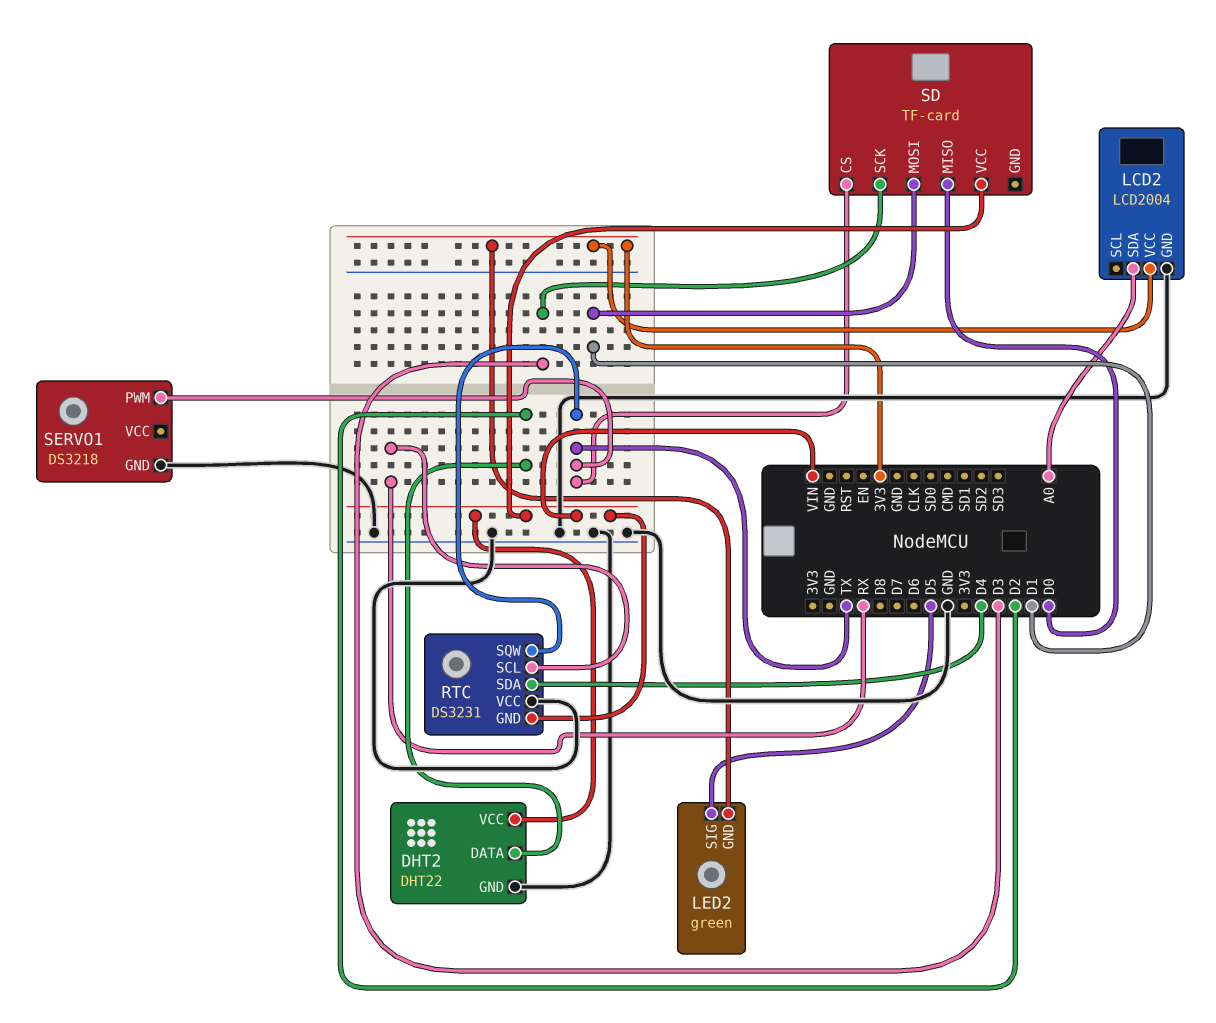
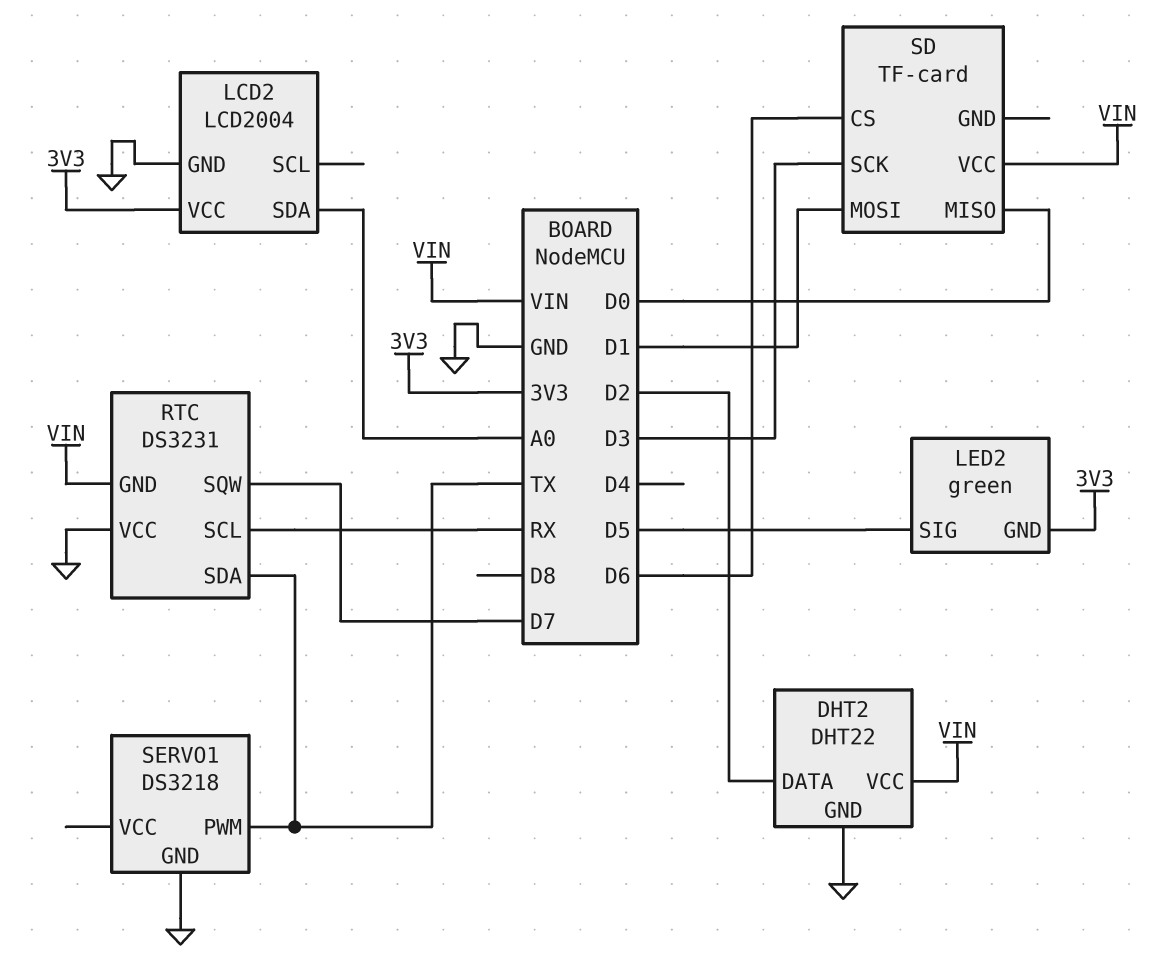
RTC pin SDA: D4 -> TX
RTC pin SQW: TX -> D7
SD pin CS: TX -> D6

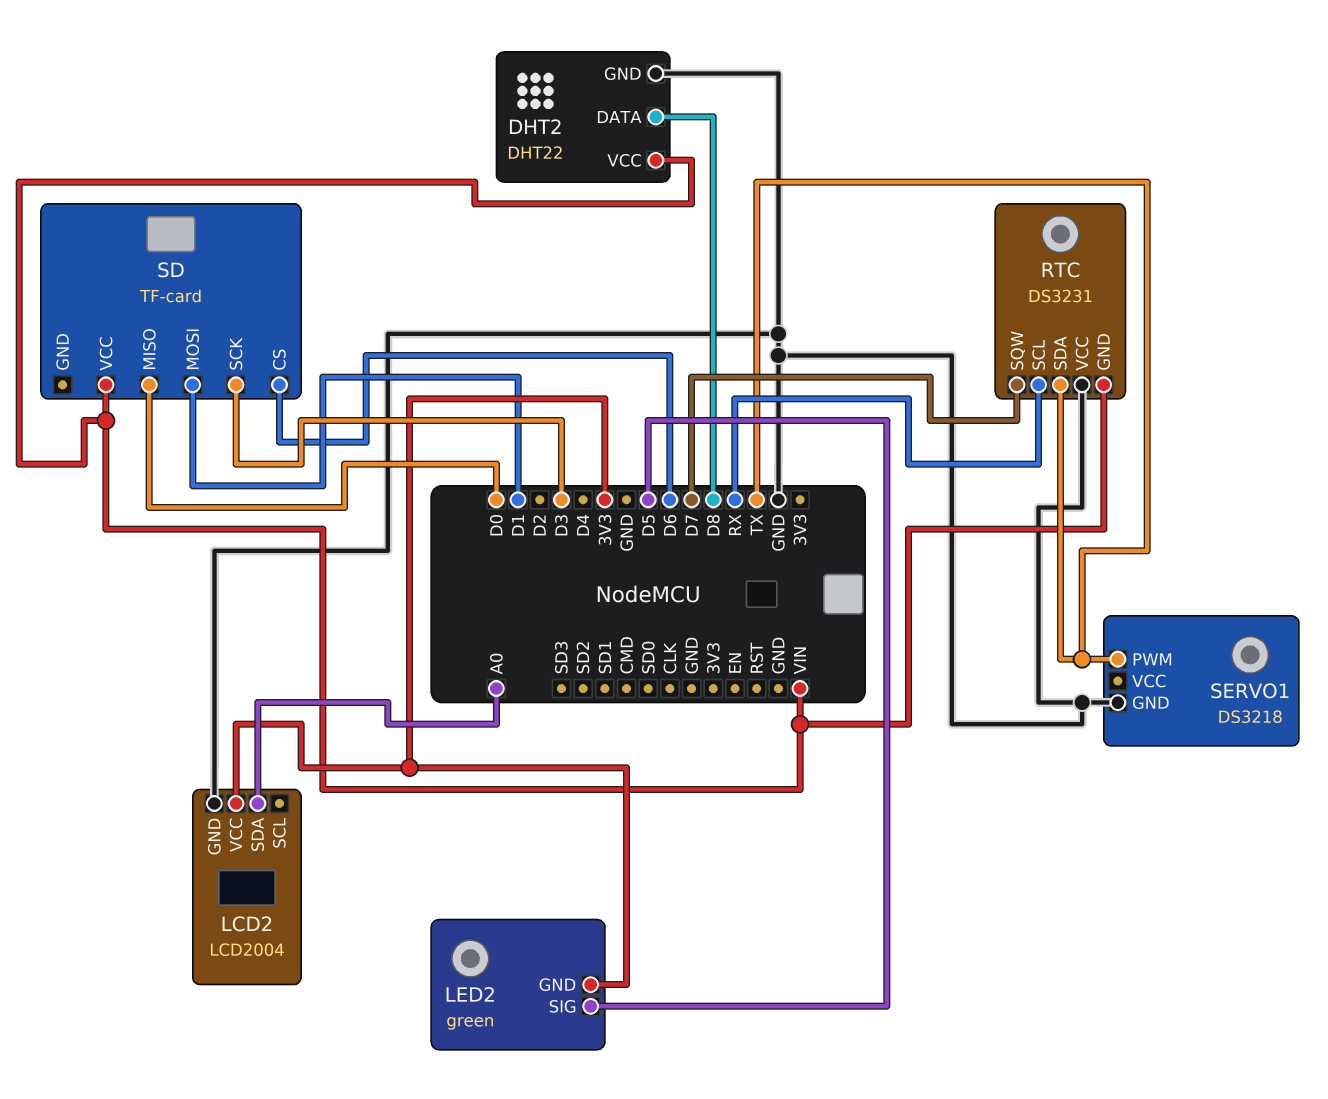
DHT2 pin DATA: D2 -> D8

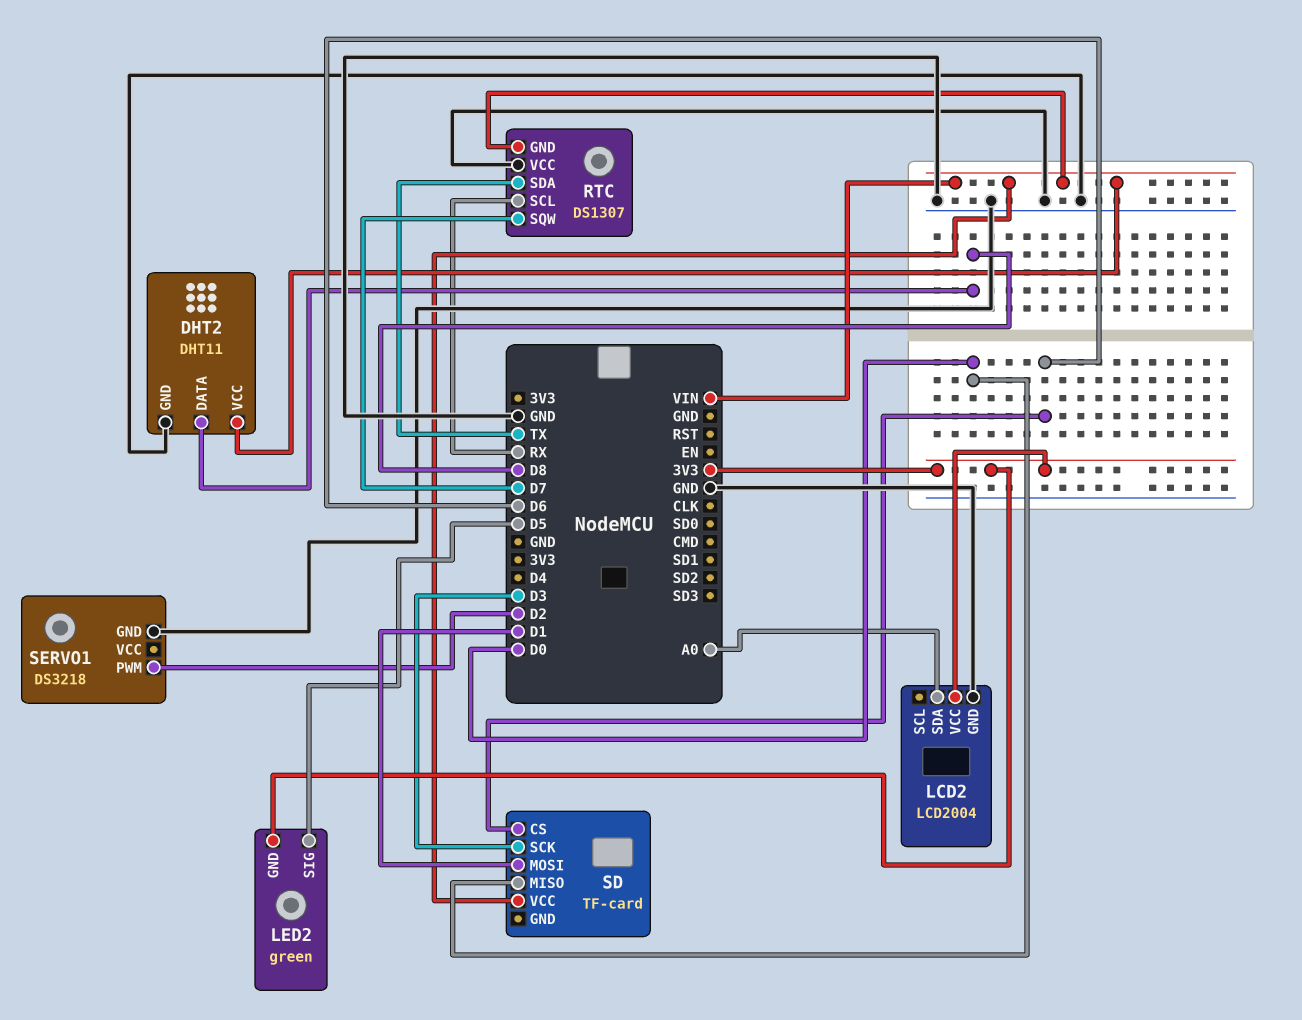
DHT2: DHT22 -> DHT11
RTC: DS3231 -> DS1307
SERVO1 pin PWM: TX -> D2

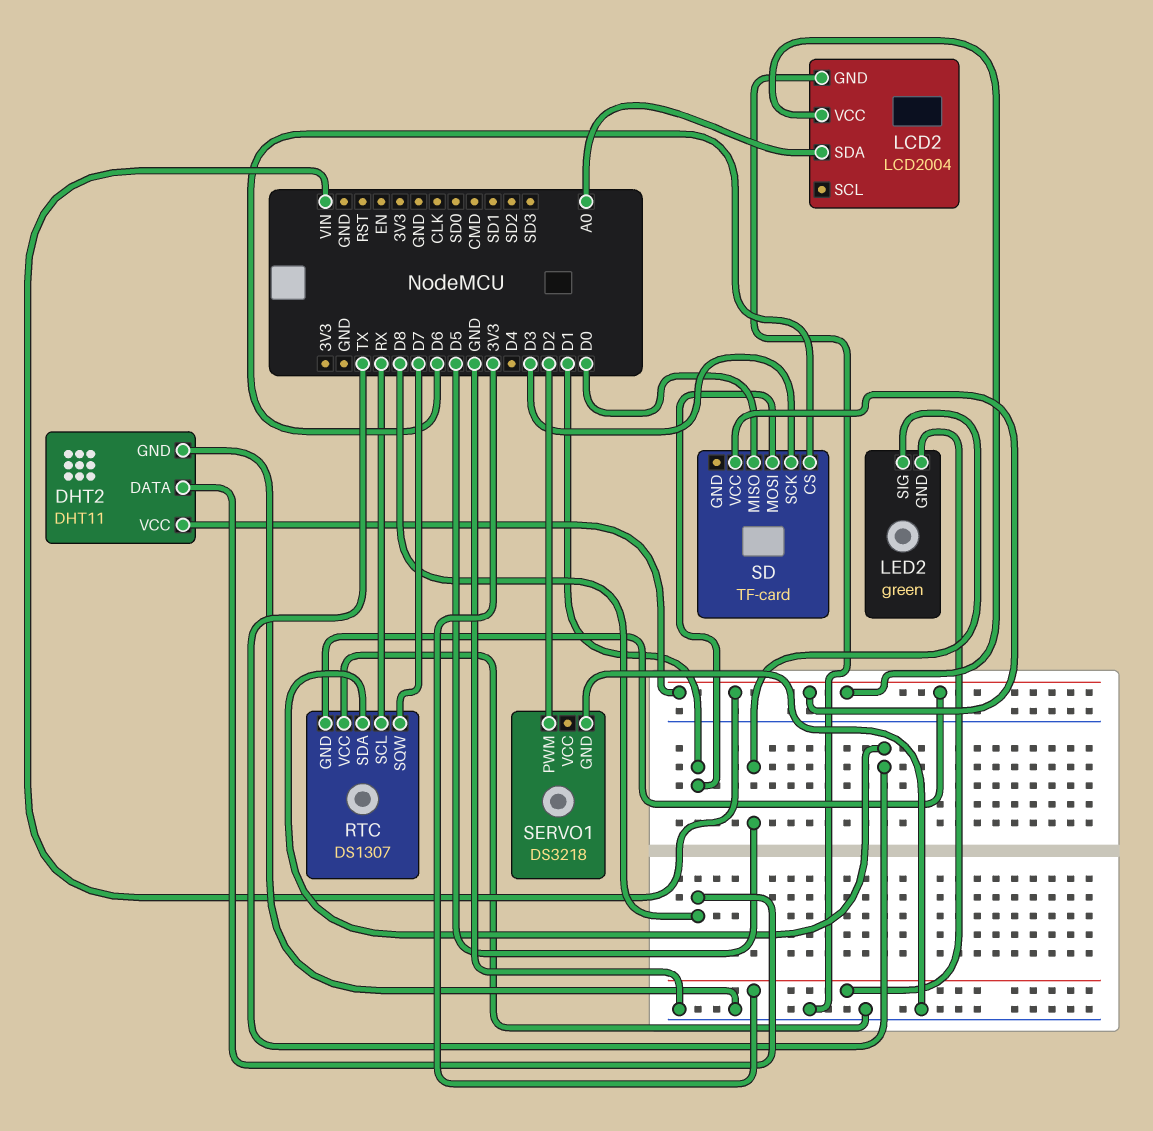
LCD2 pin VCC: 3V3 -> VIN

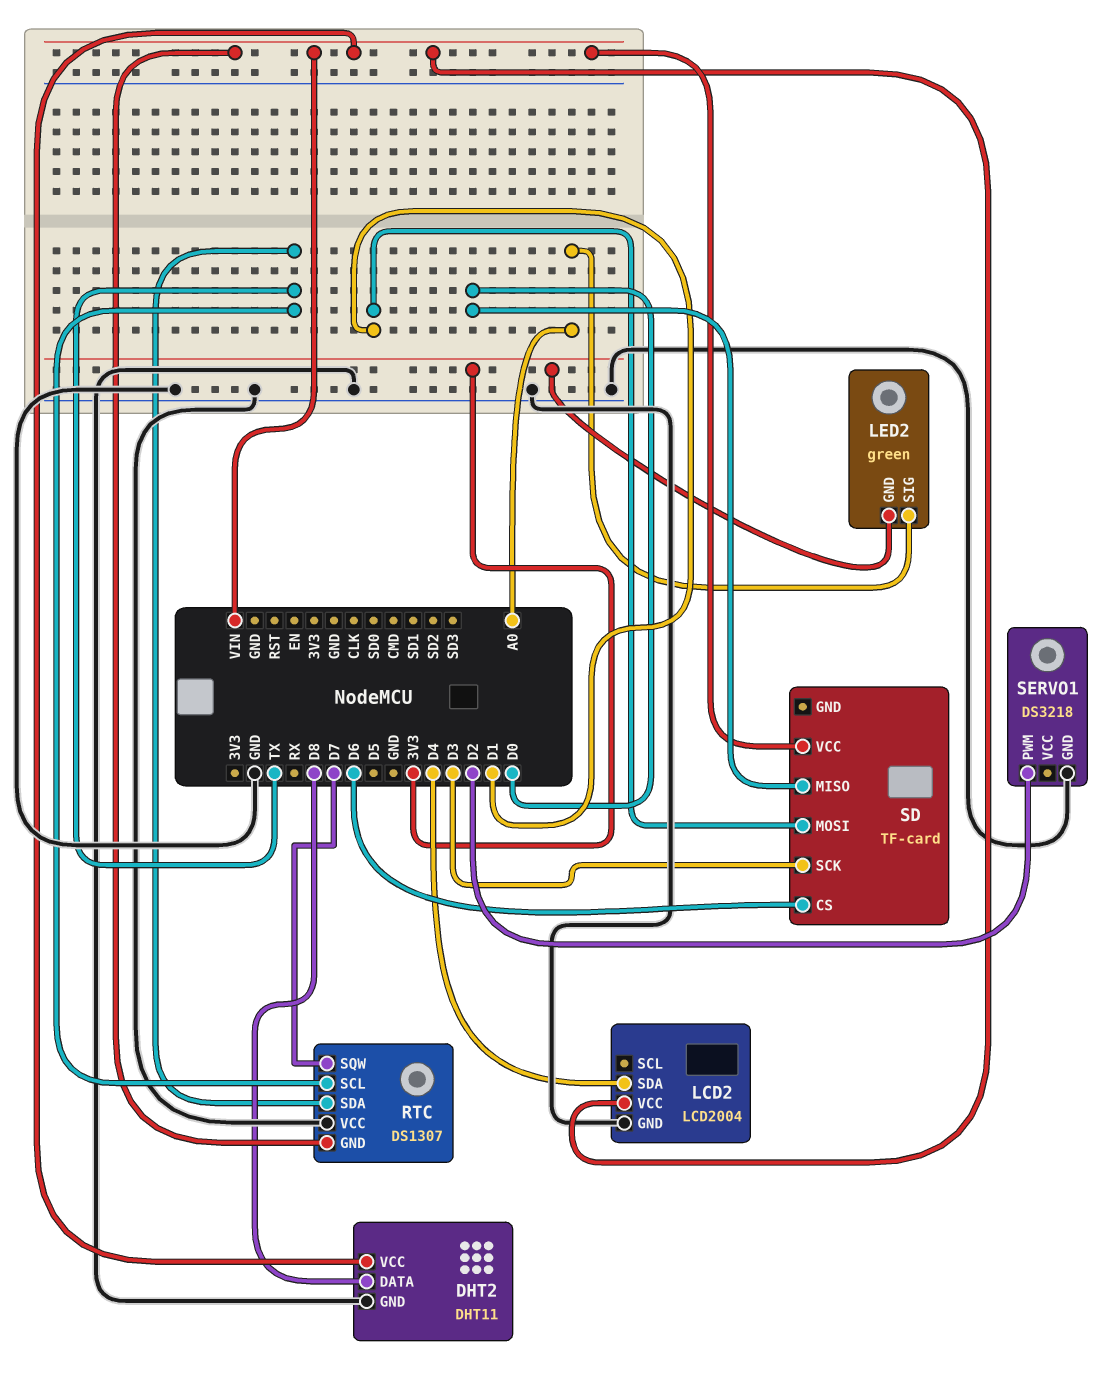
LCD2 pin SDA: A0 -> D4
LED2 pin SIG: D5 -> A0
RTC pin SCL: RX -> TX

